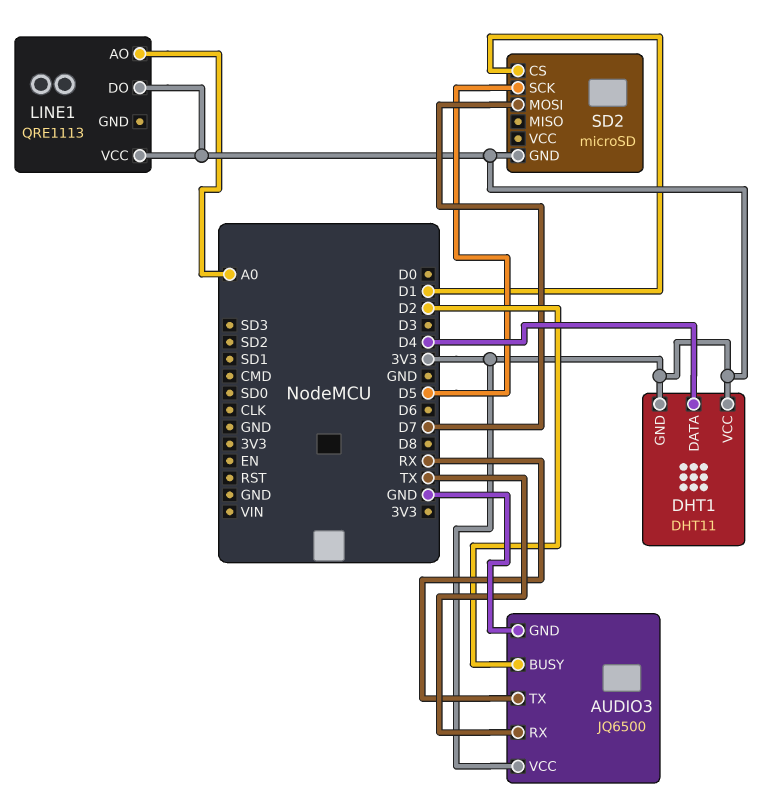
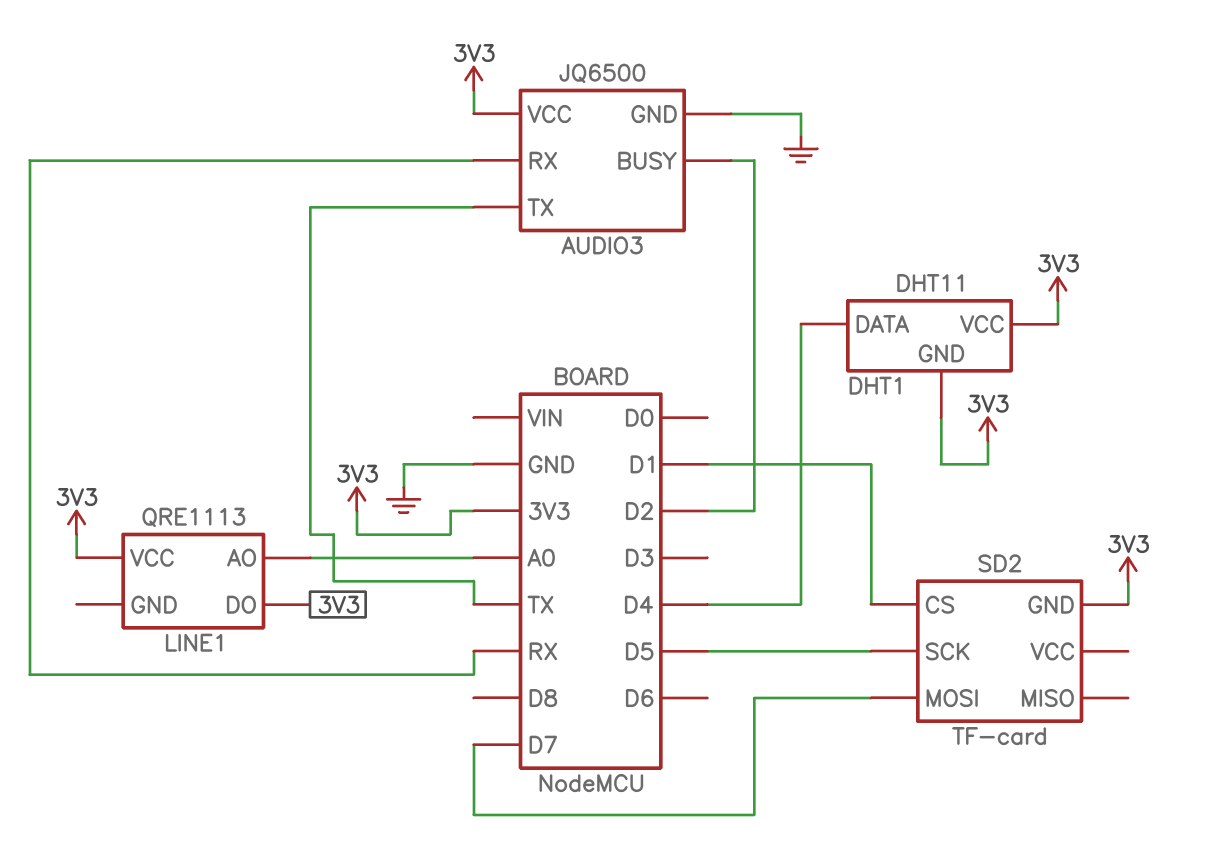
AUDIO3 pin RX: TX -> RX
AUDIO3 pin TX: RX -> TX
SD2: microSD -> TF-card

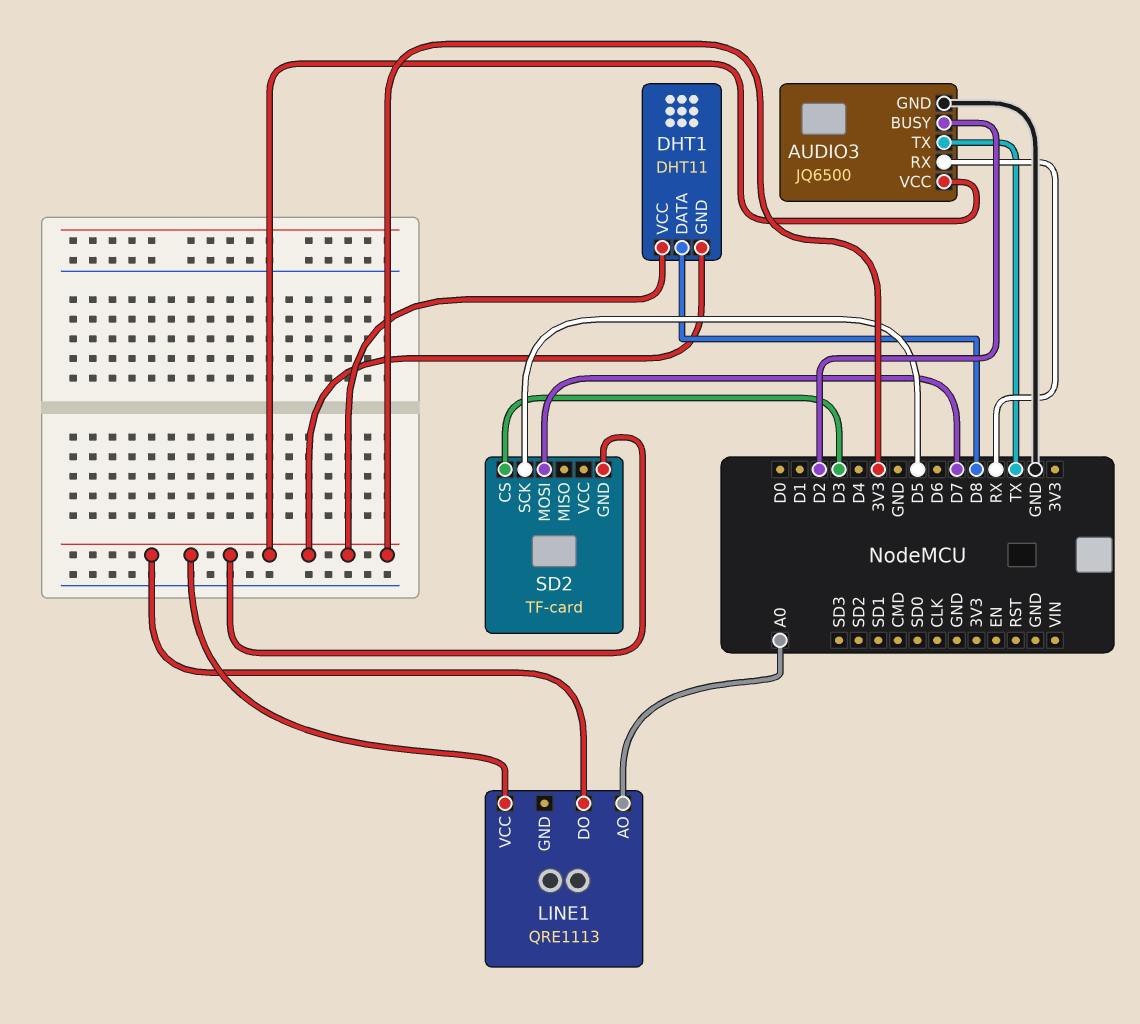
DHT1 pin DATA: D4 -> D8
SD2 pin CS: D1 -> D3

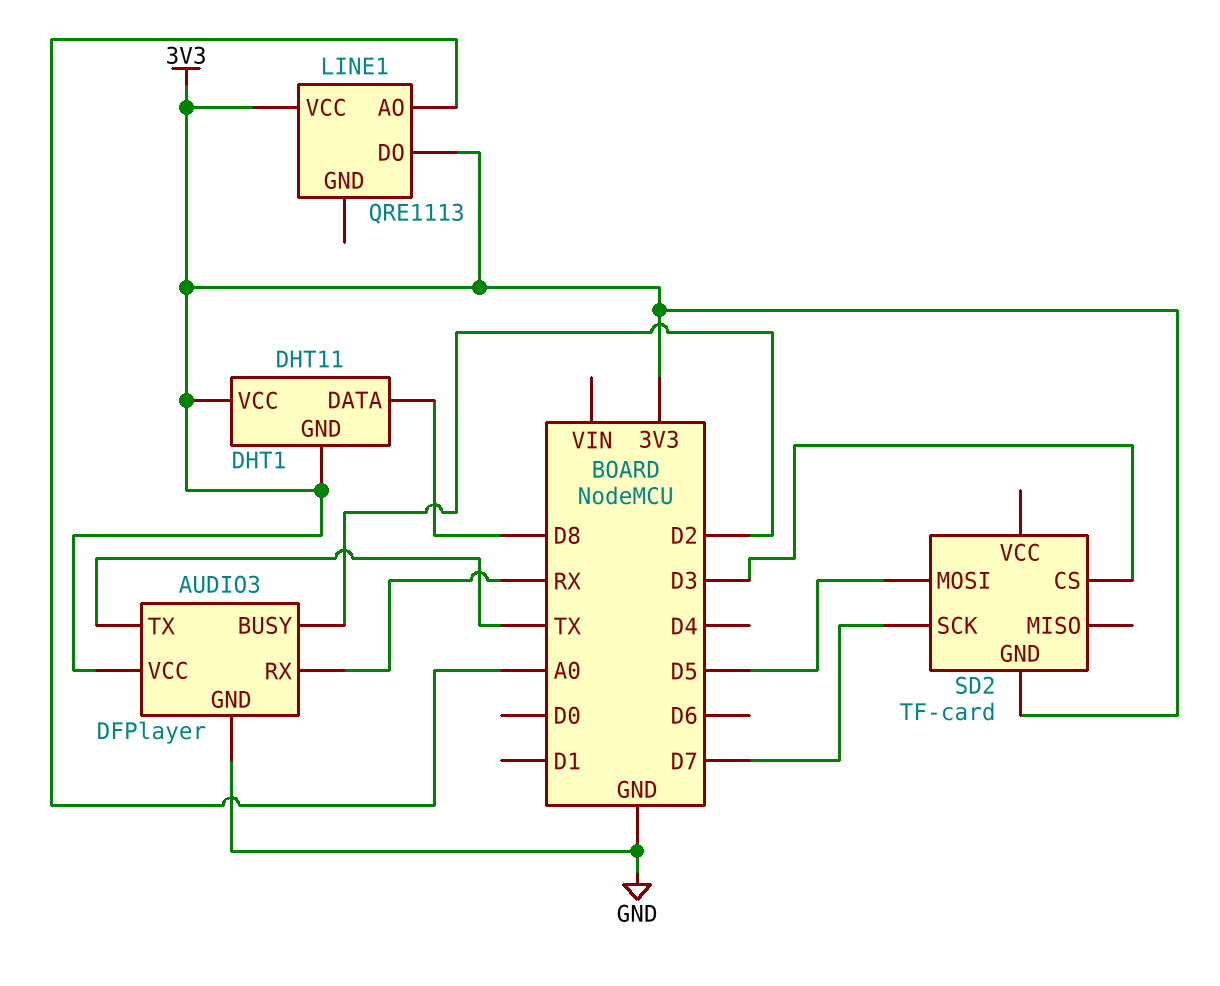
AUDIO3: JQ6500 -> DFPlayer
SD2 pin MOSI: D7 -> D5
SD2 pin SCK: D5 -> D7

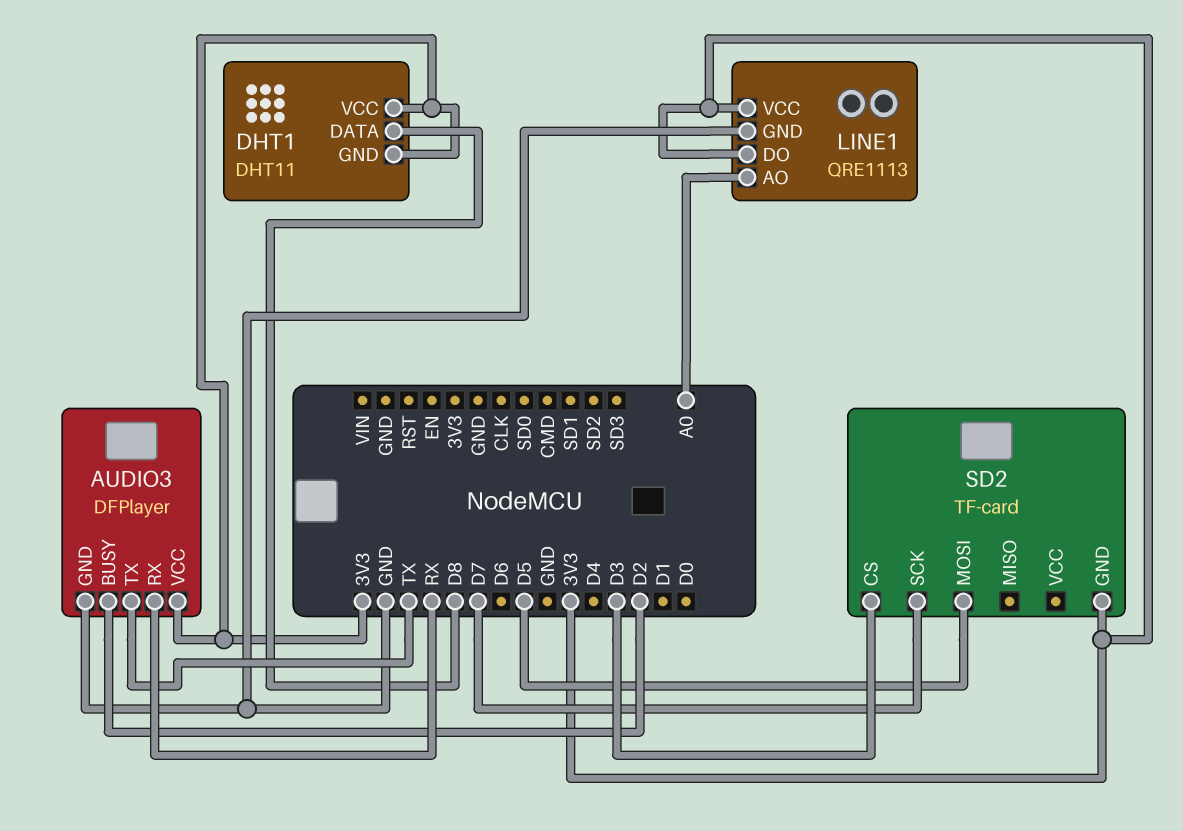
LINE1 pin GND: none -> GND

